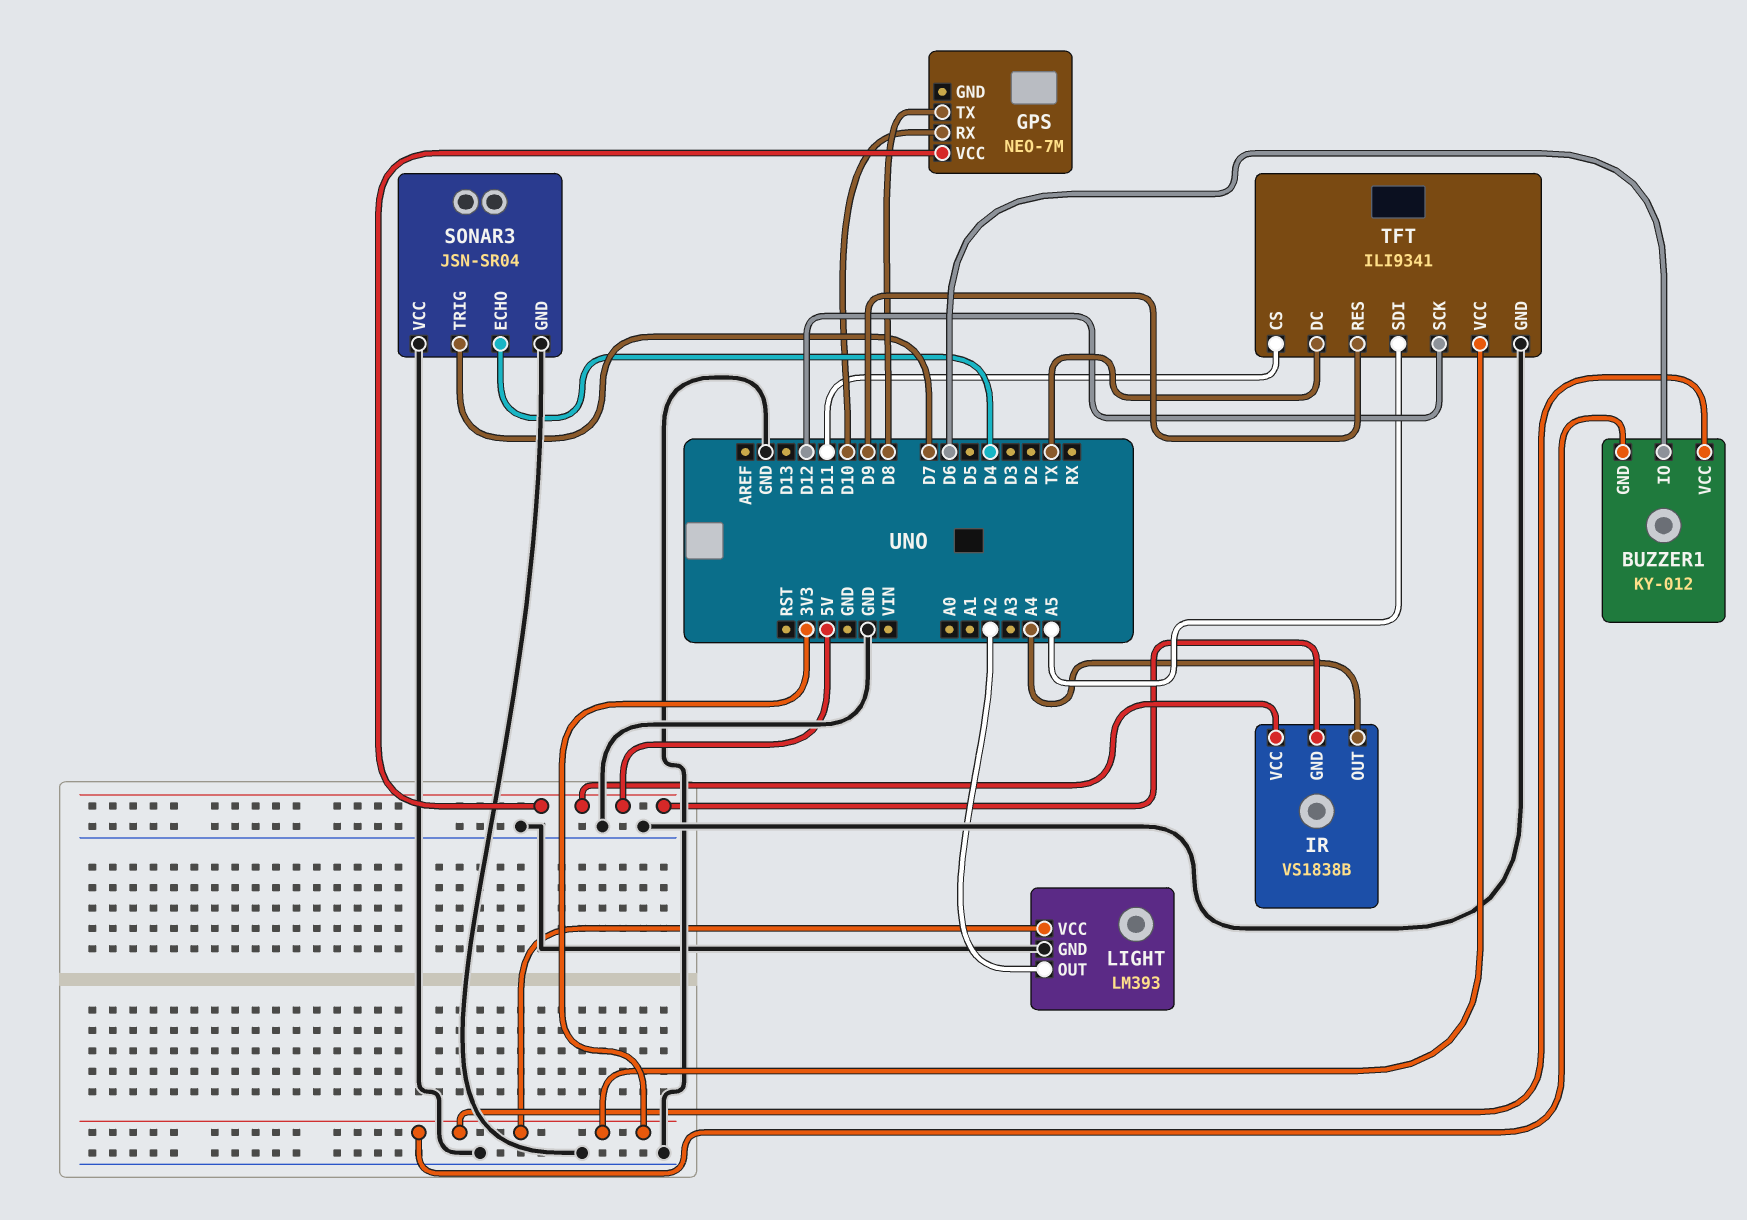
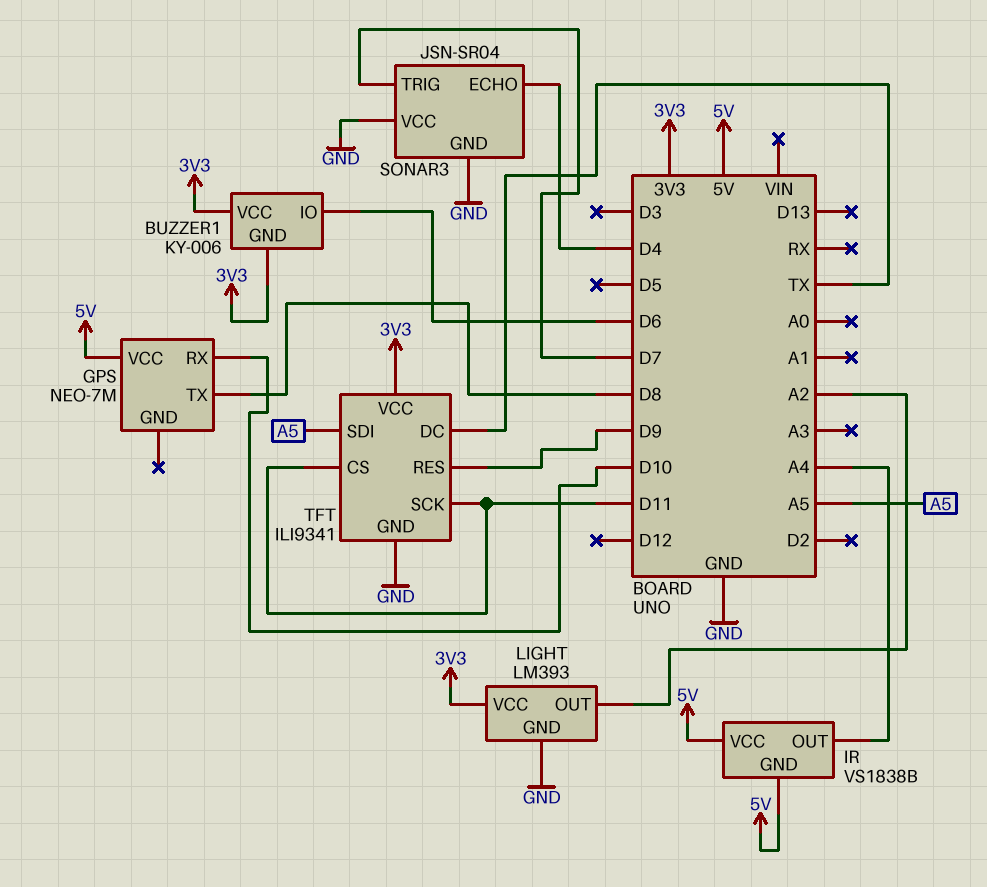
BUZZER1: KY-012 -> KY-006
TFT pin SCK: D12 -> D11

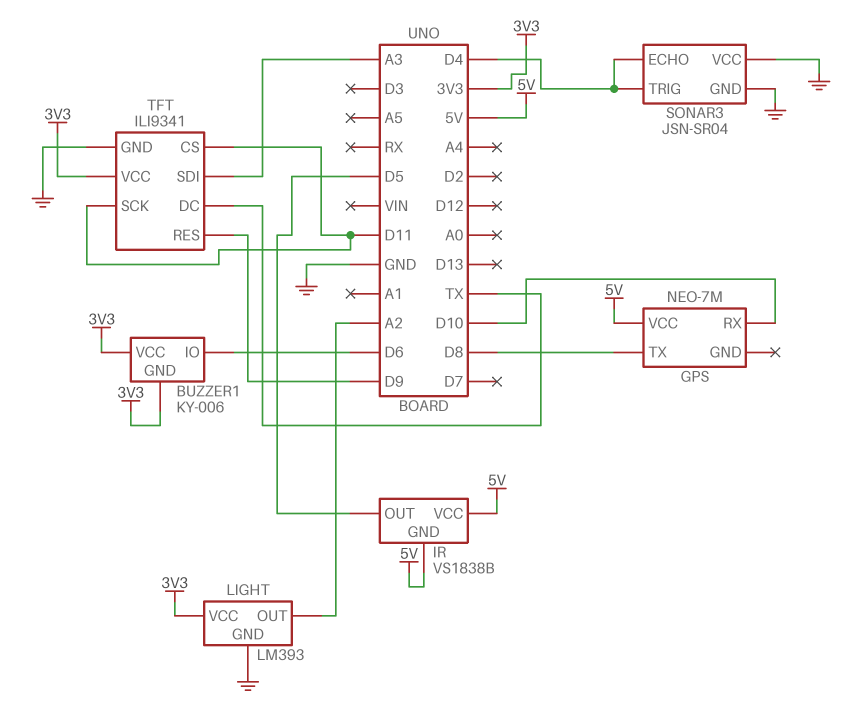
IR pin OUT: A4 -> D5
SONAR3 pin TRIG: D7 -> D4
TFT pin SDI: A5 -> A3

